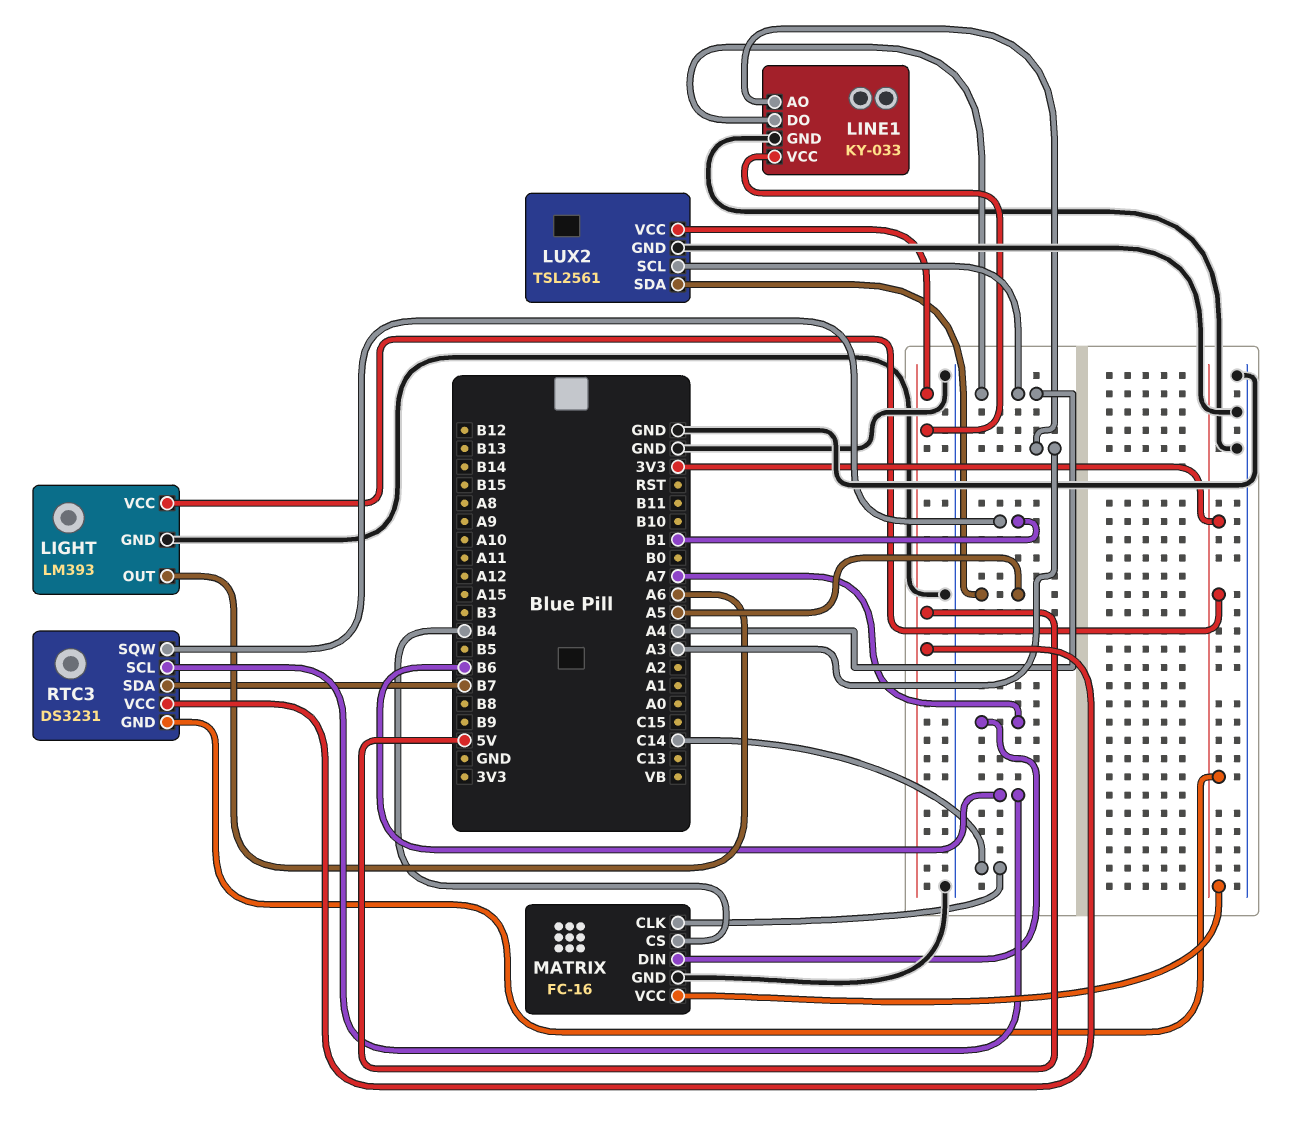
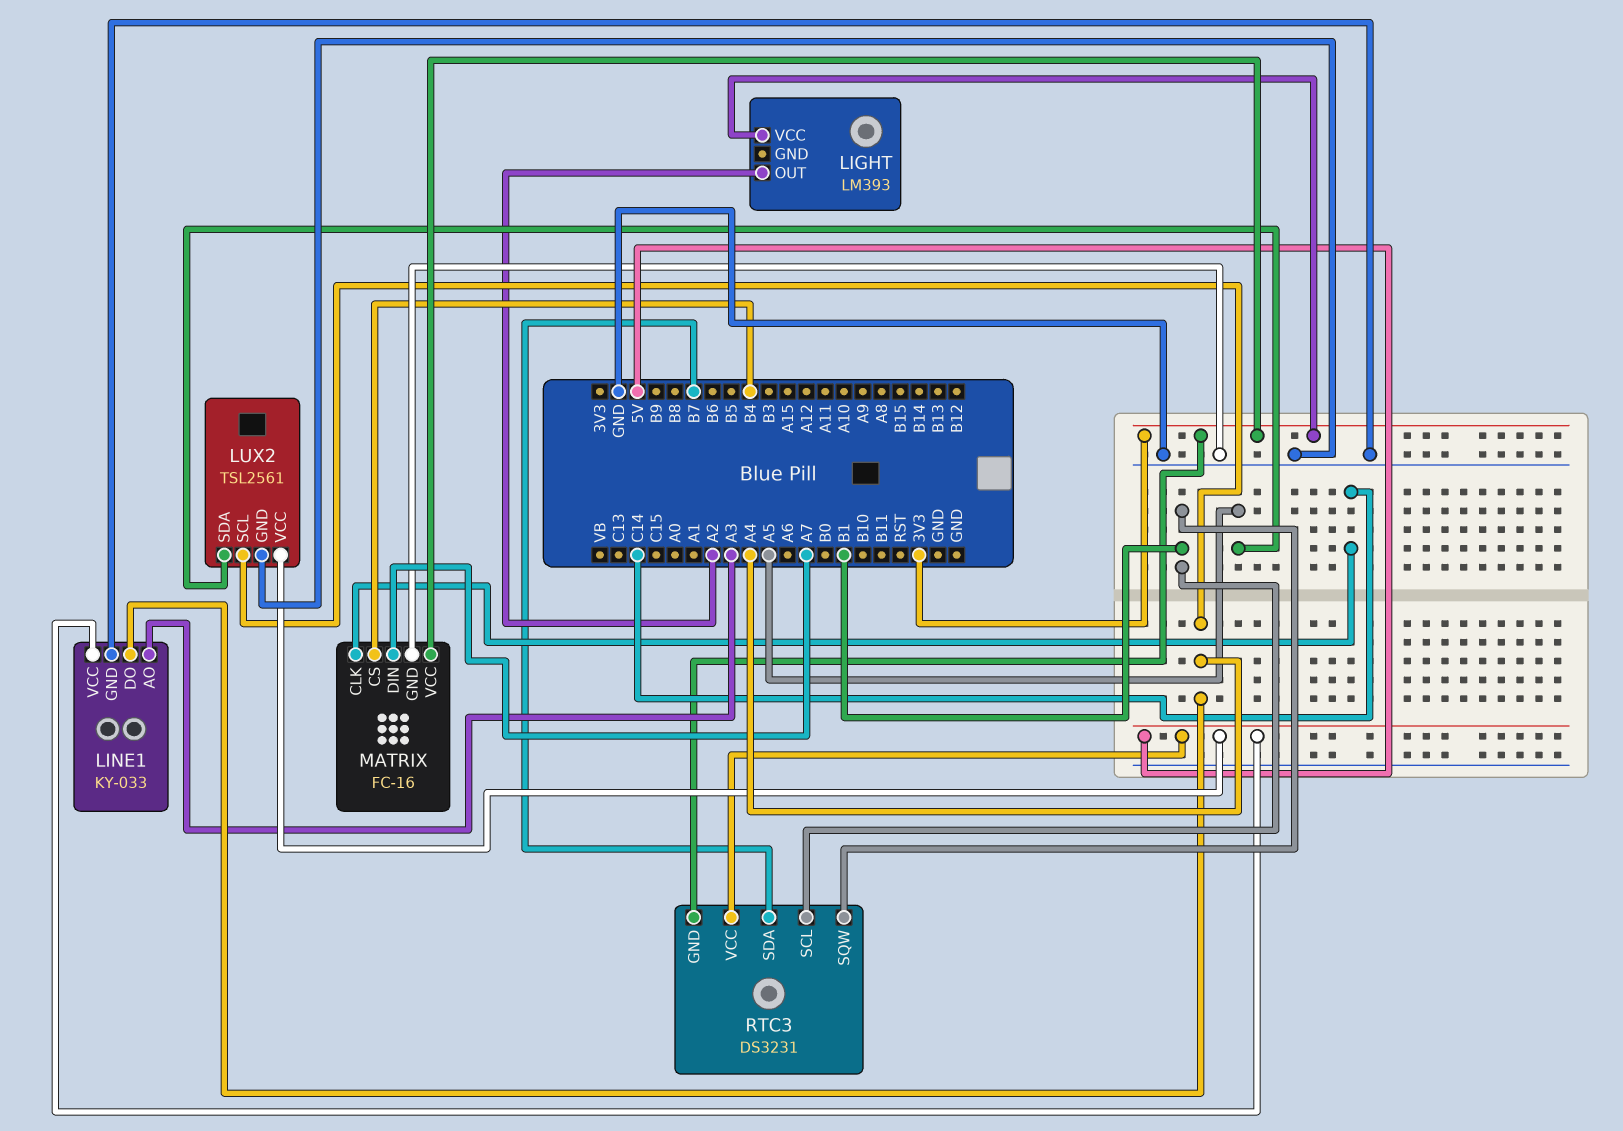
LIGHT pin GND: GND -> none
LIGHT pin OUT: A6 -> A2
RTC3 pin SCL: B6 -> B1

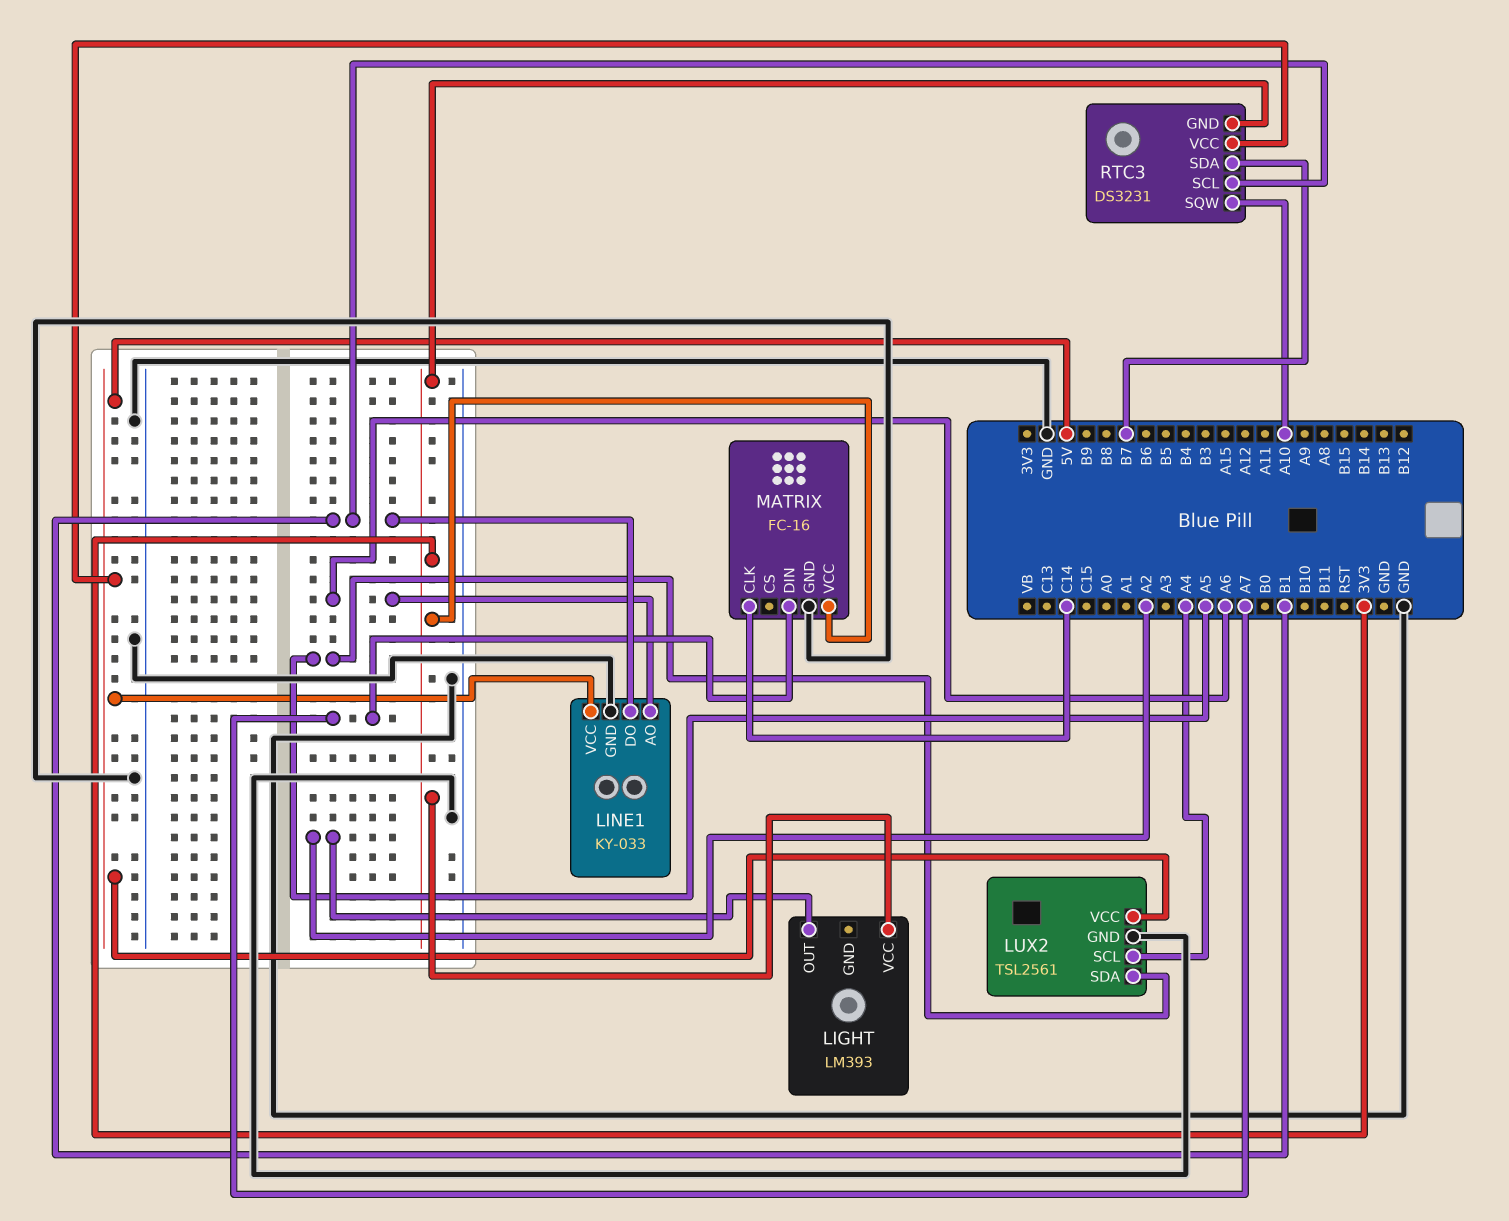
LINE1 pin AO: A3 -> A6
LINE1 pin DO: A4 -> B1
MATRIX pin CS: B4 -> none
RTC3 pin SQW: B1 -> A10

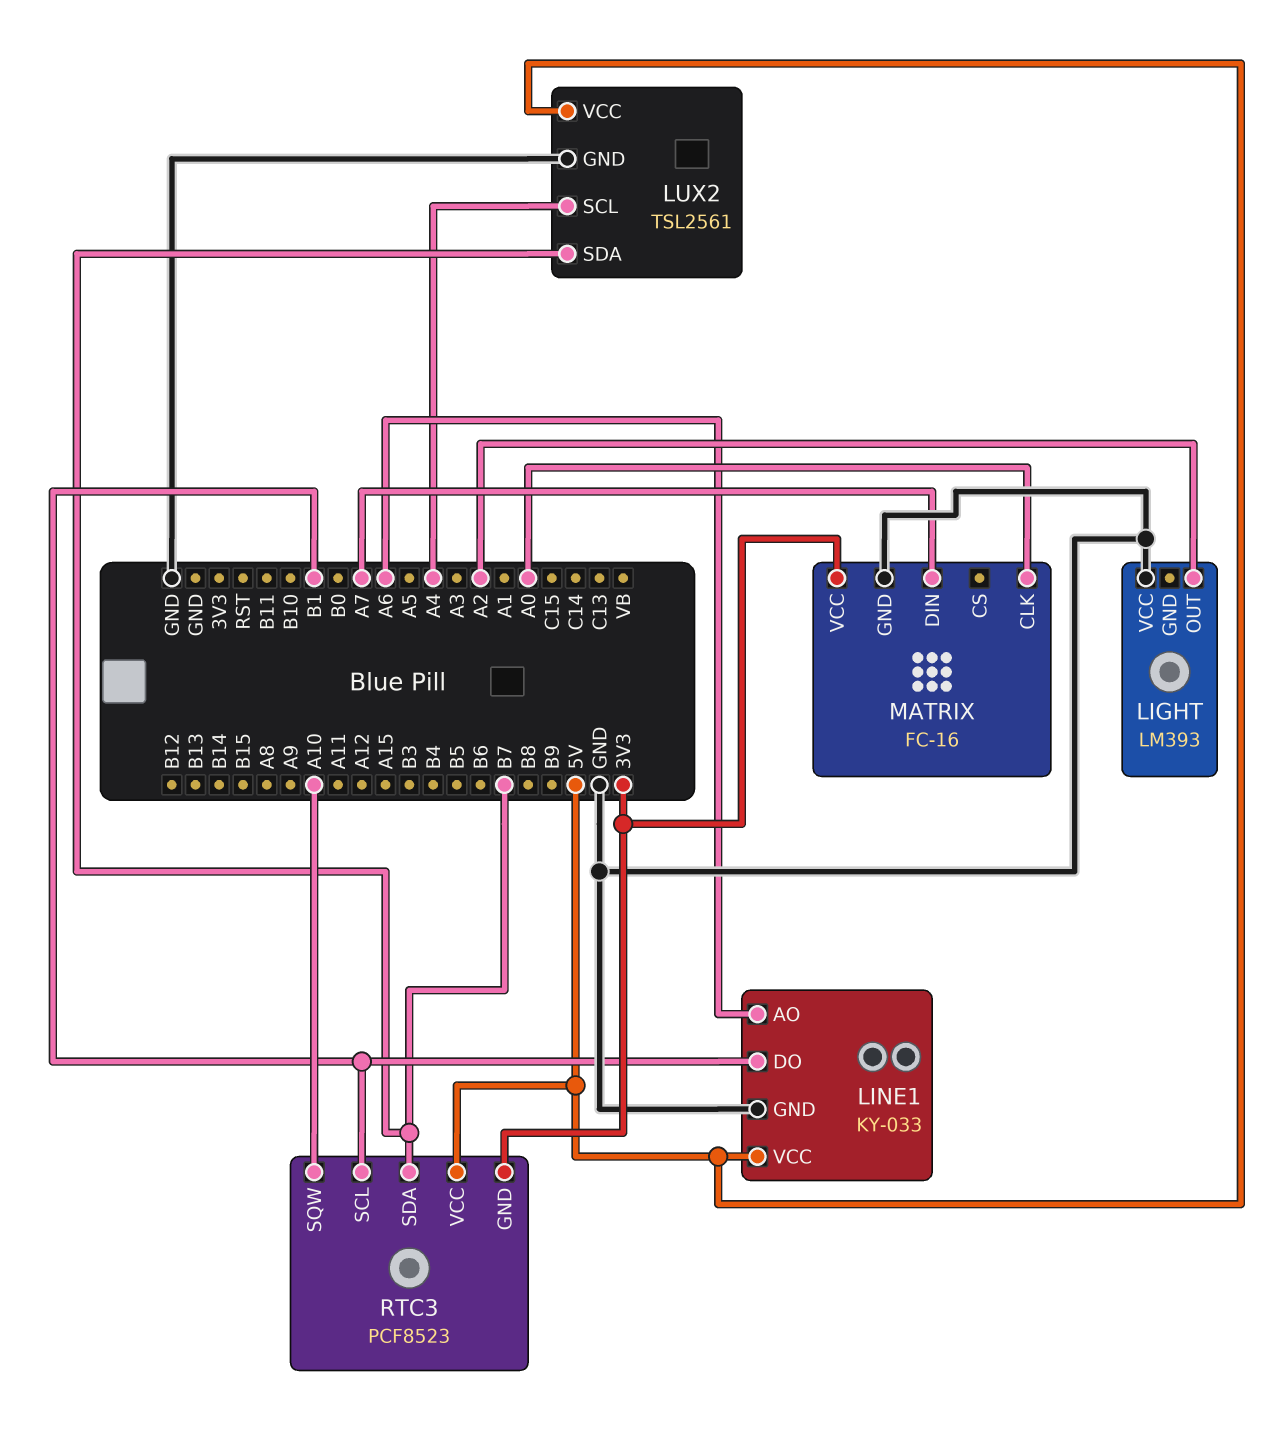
LIGHT pin VCC: 3V3 -> GND
LUX2 pin SDA: A5 -> B7
MATRIX pin CLK: C14 -> A0
RTC3: DS3231 -> PCF8523

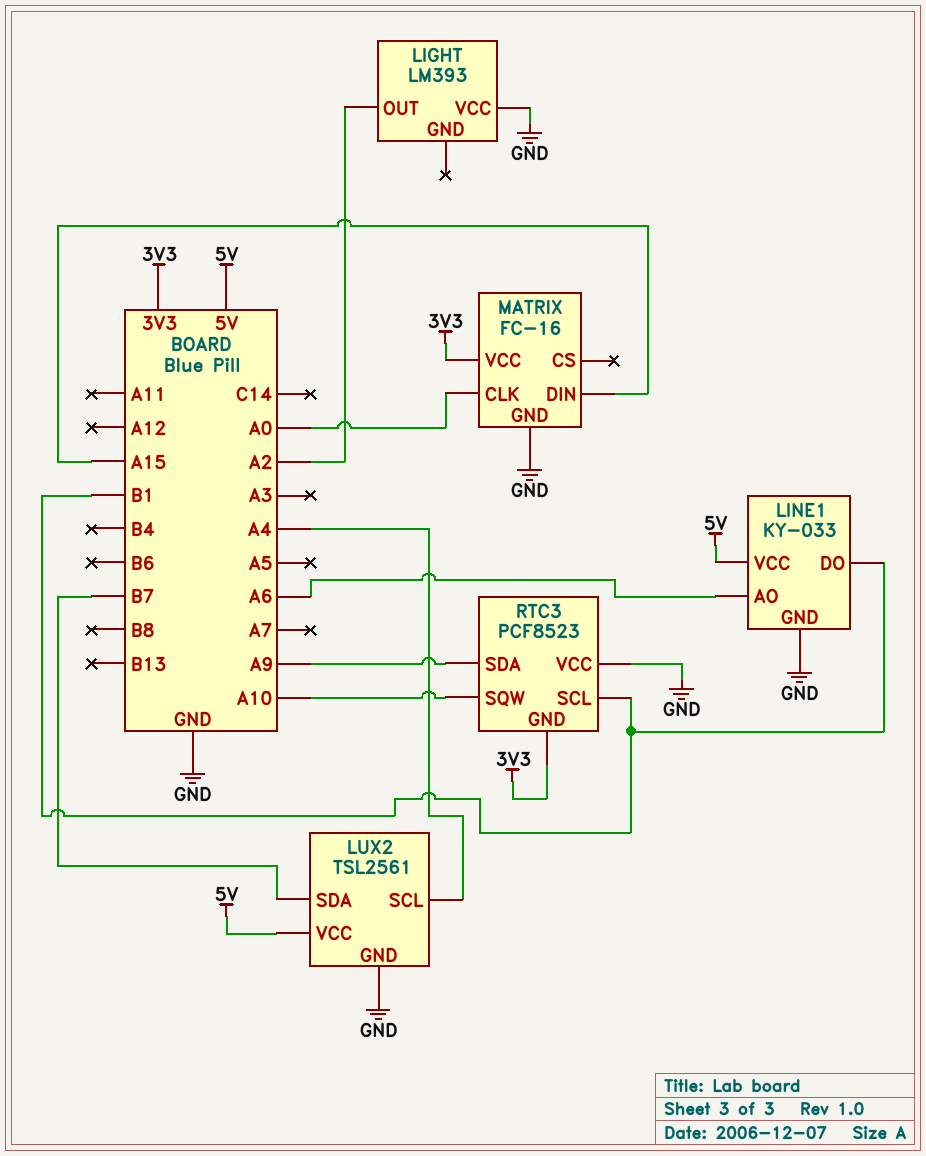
MATRIX pin DIN: A7 -> A15
RTC3 pin SDA: B7 -> A9
RTC3 pin VCC: 5V -> GND

